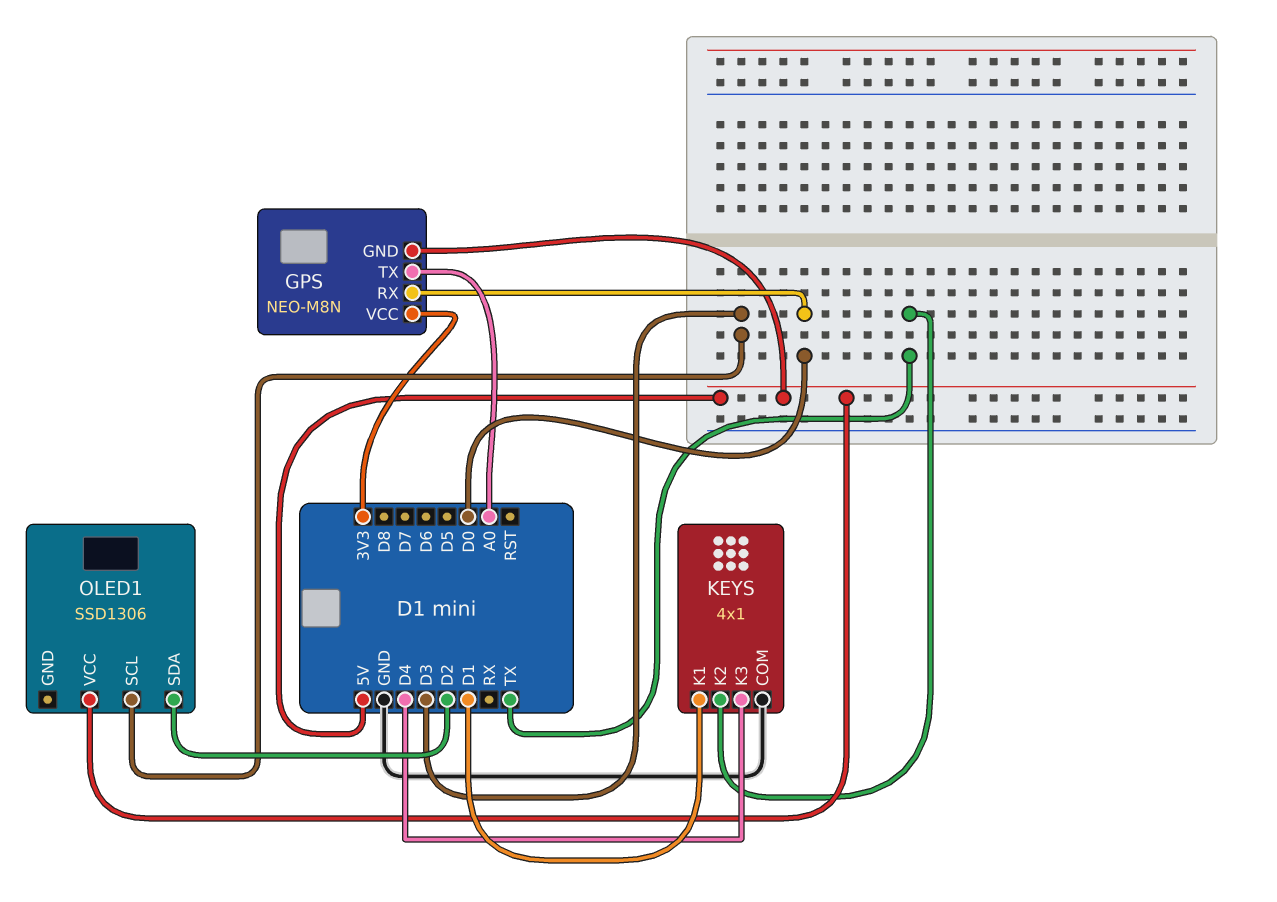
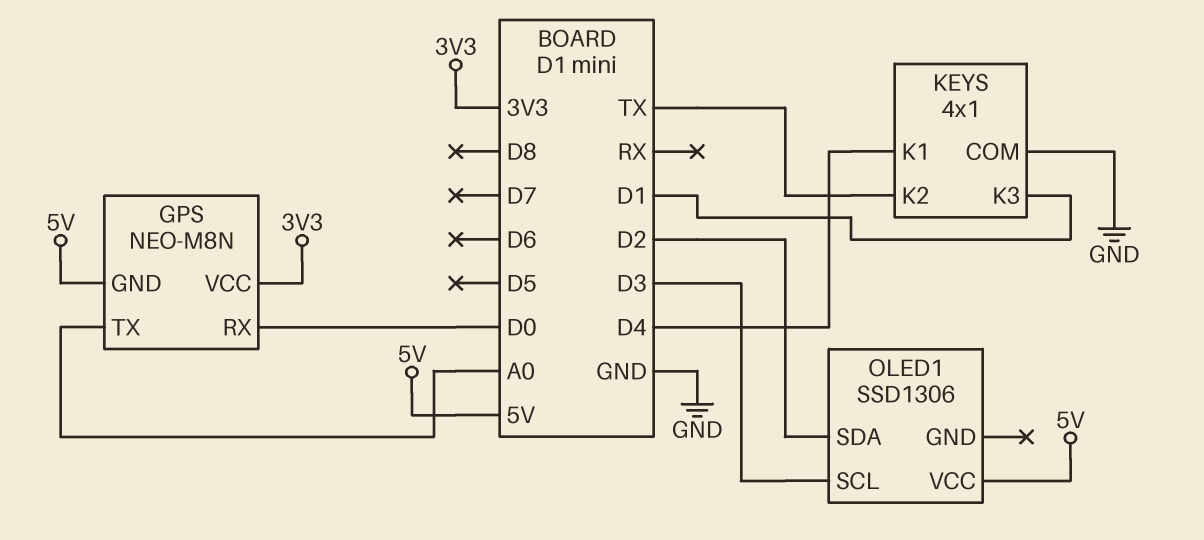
KEYS pin K1: D1 -> D4
KEYS pin K3: D4 -> D1

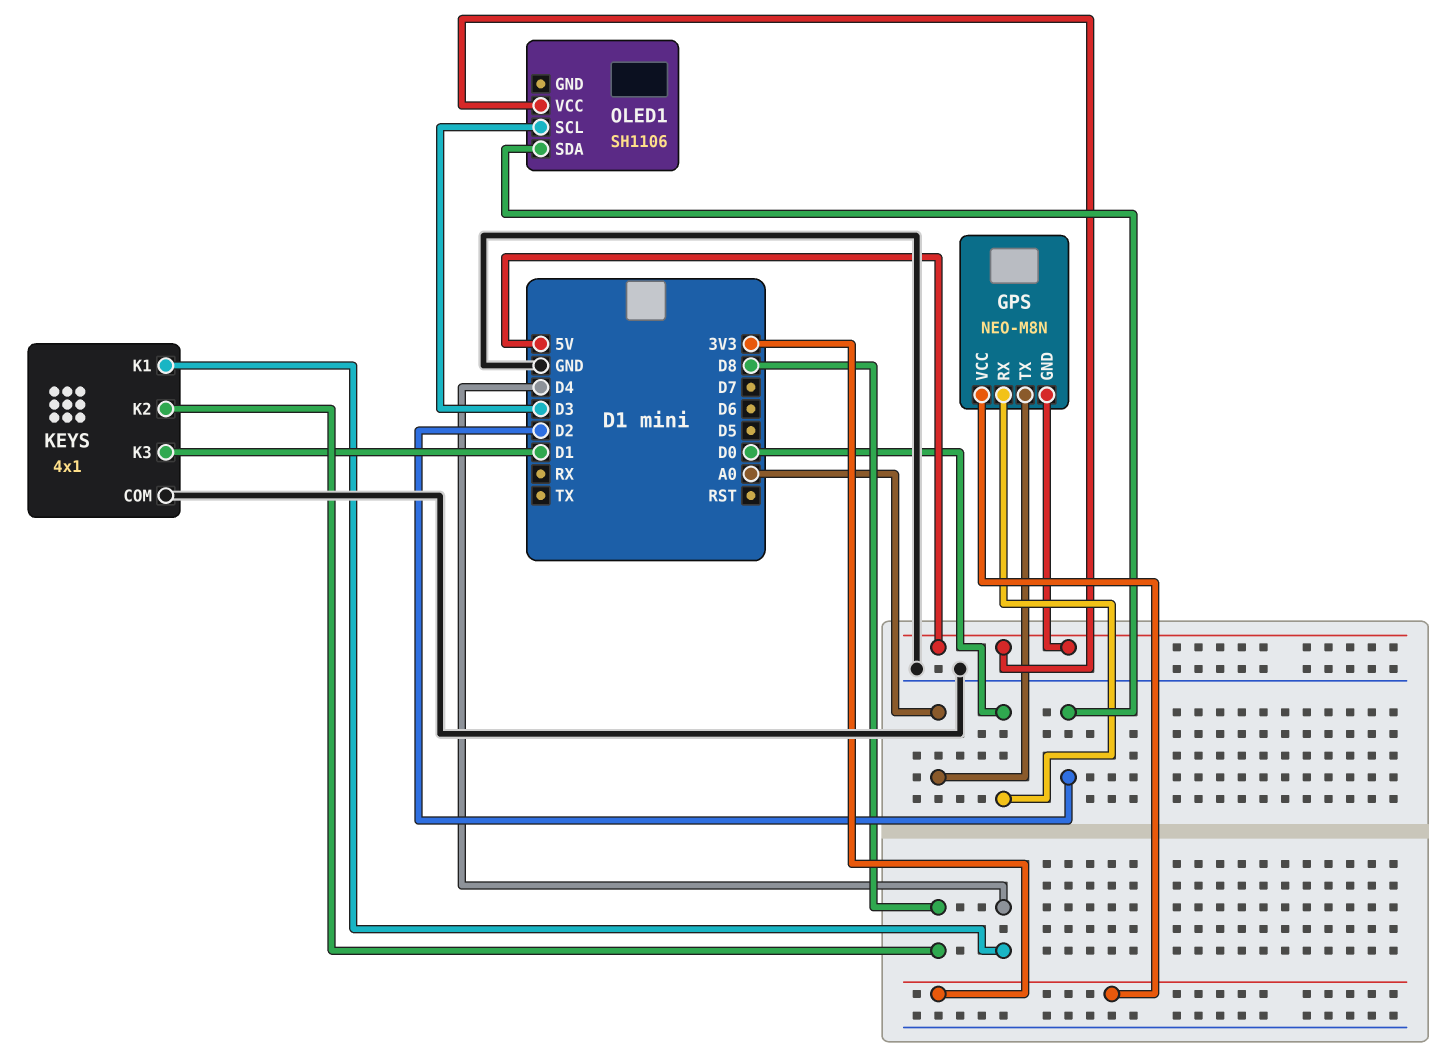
KEYS pin K2: TX -> D8
OLED1: SSD1306 -> SH1106

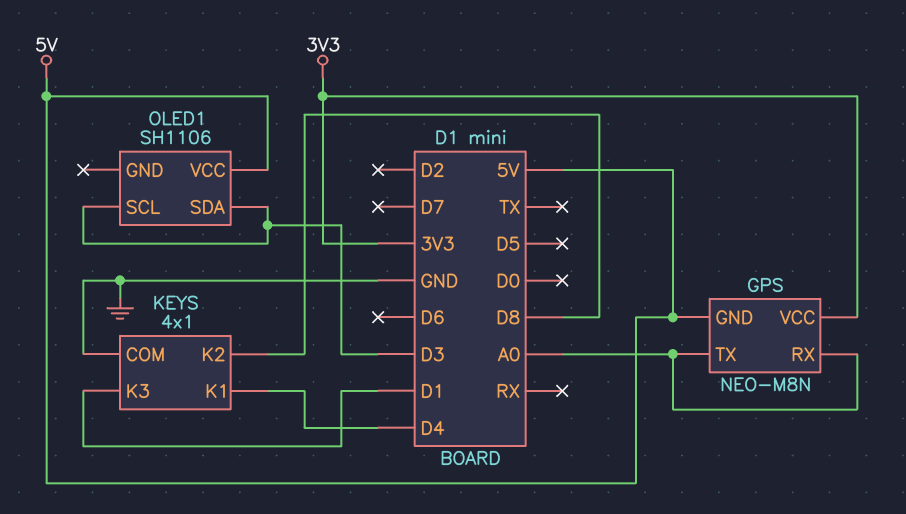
GPS pin RX: D0 -> A0
OLED1 pin SDA: D2 -> D3

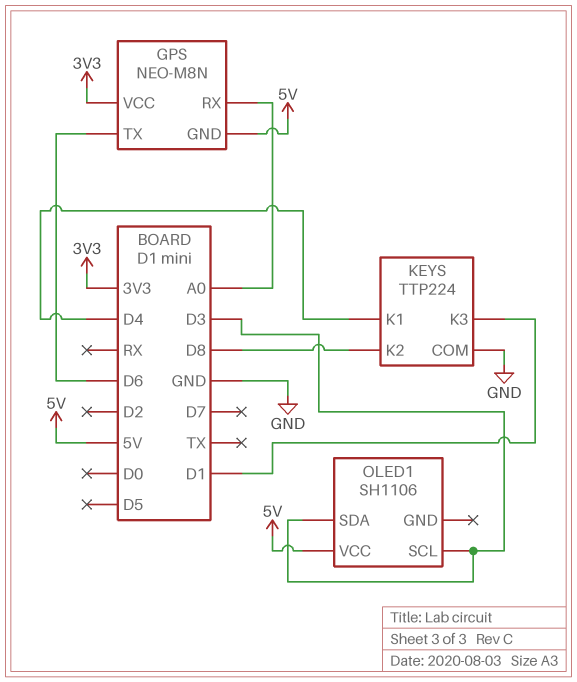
GPS pin TX: A0 -> D6
KEYS: 4x1 -> TTP224

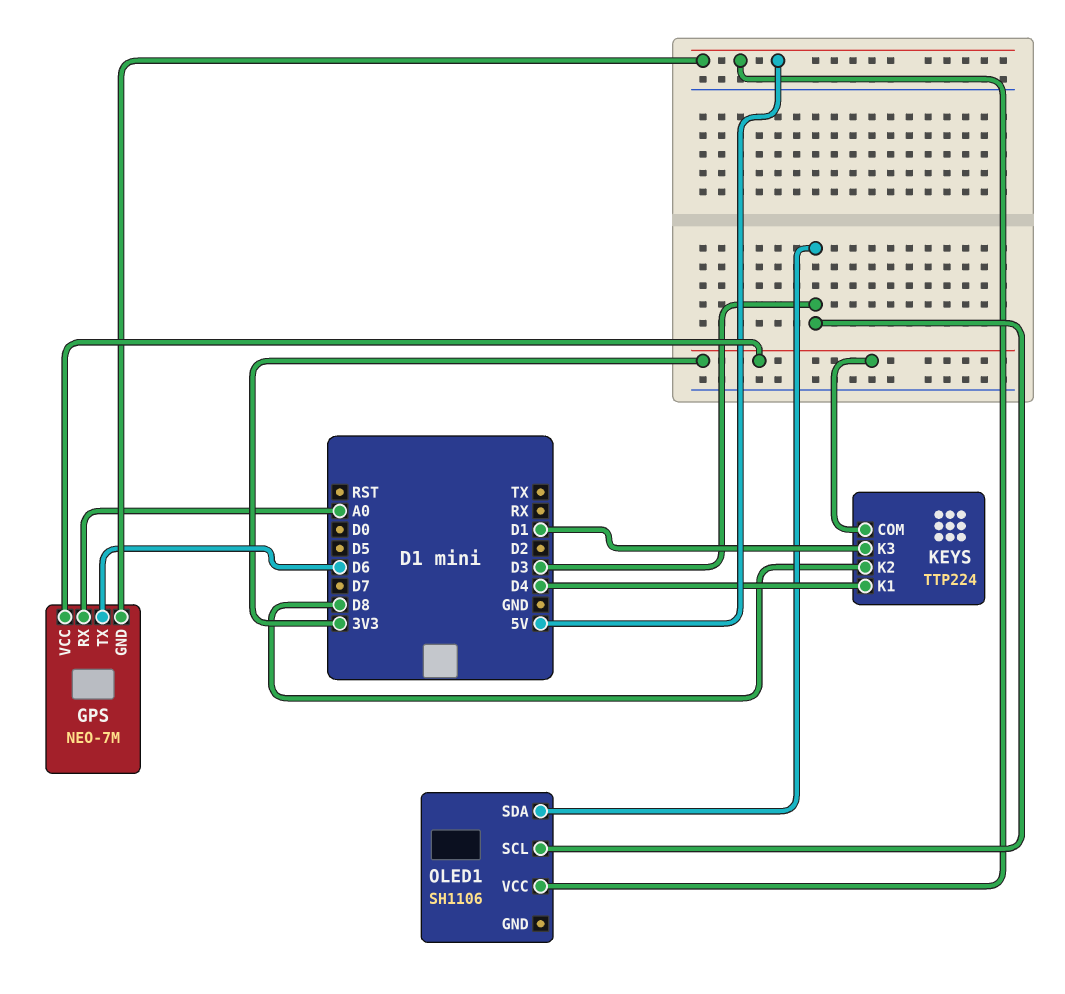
GPS: NEO-M8N -> NEO-7M
KEYS pin COM: GND -> 3V3

